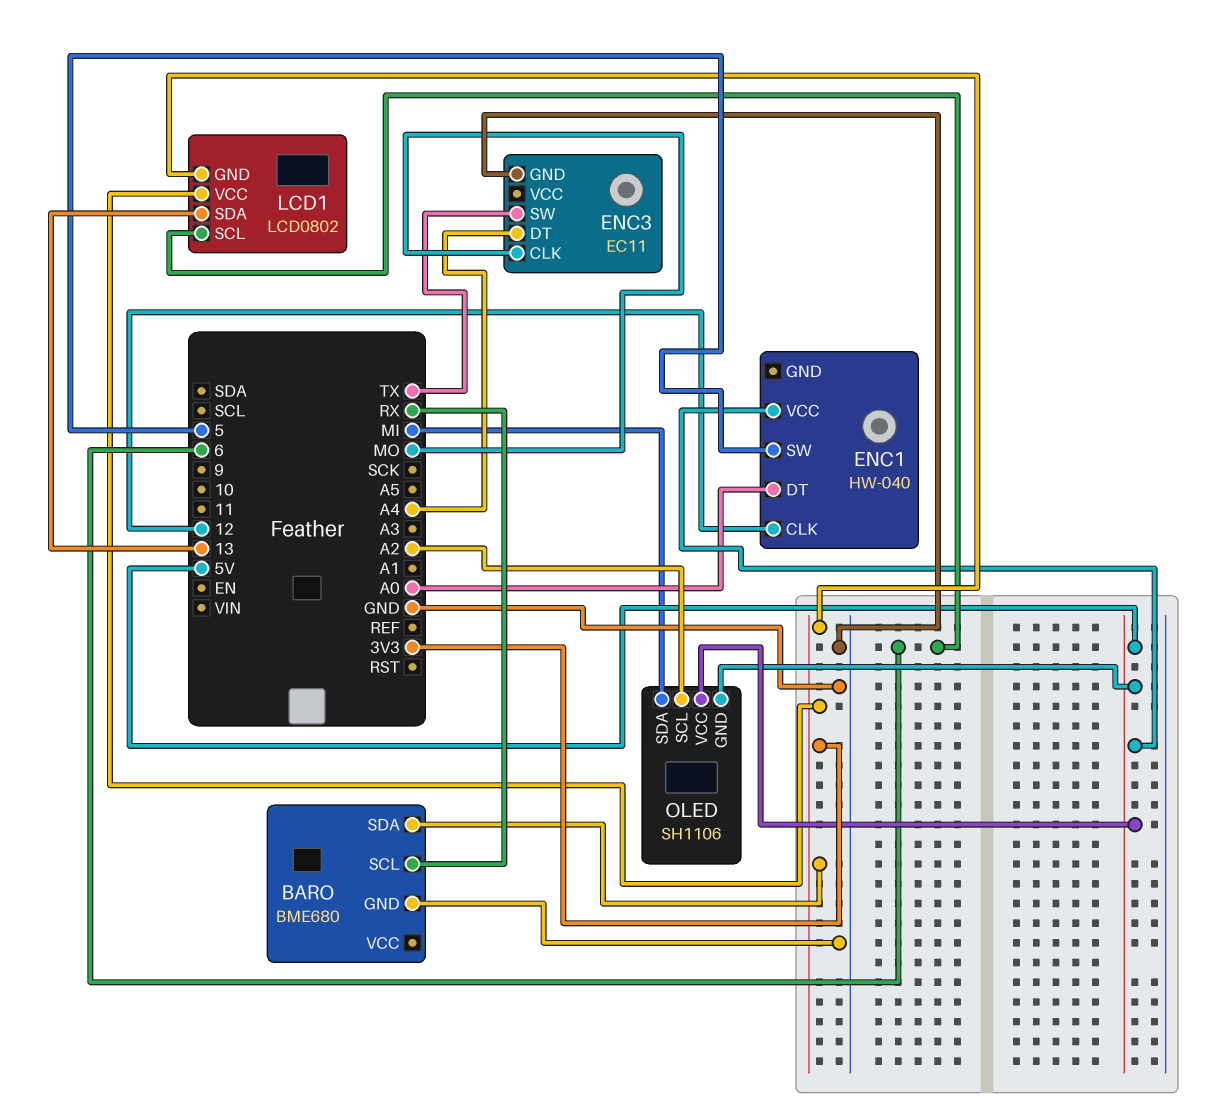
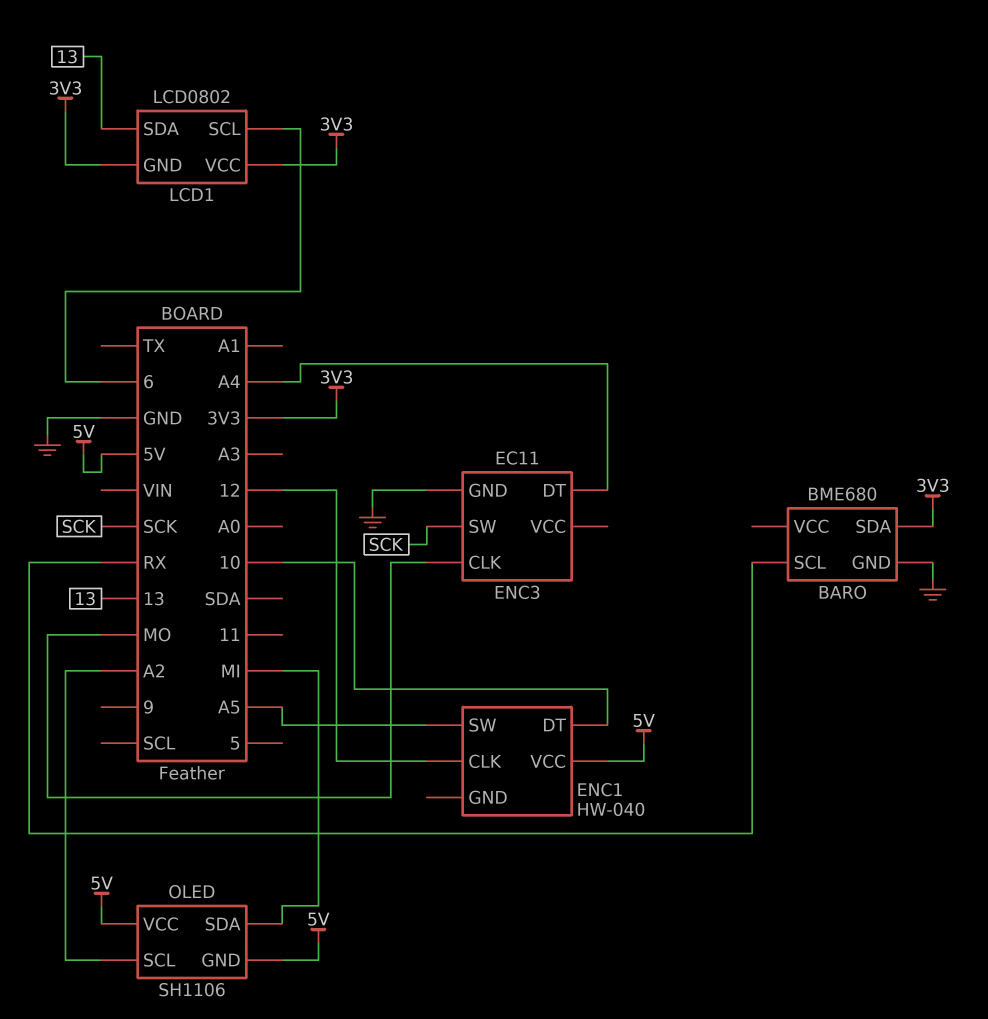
ENC1 pin DT: A0 -> 10
ENC1 pin SW: 5 -> A5
ENC3 pin SW: TX -> SCK

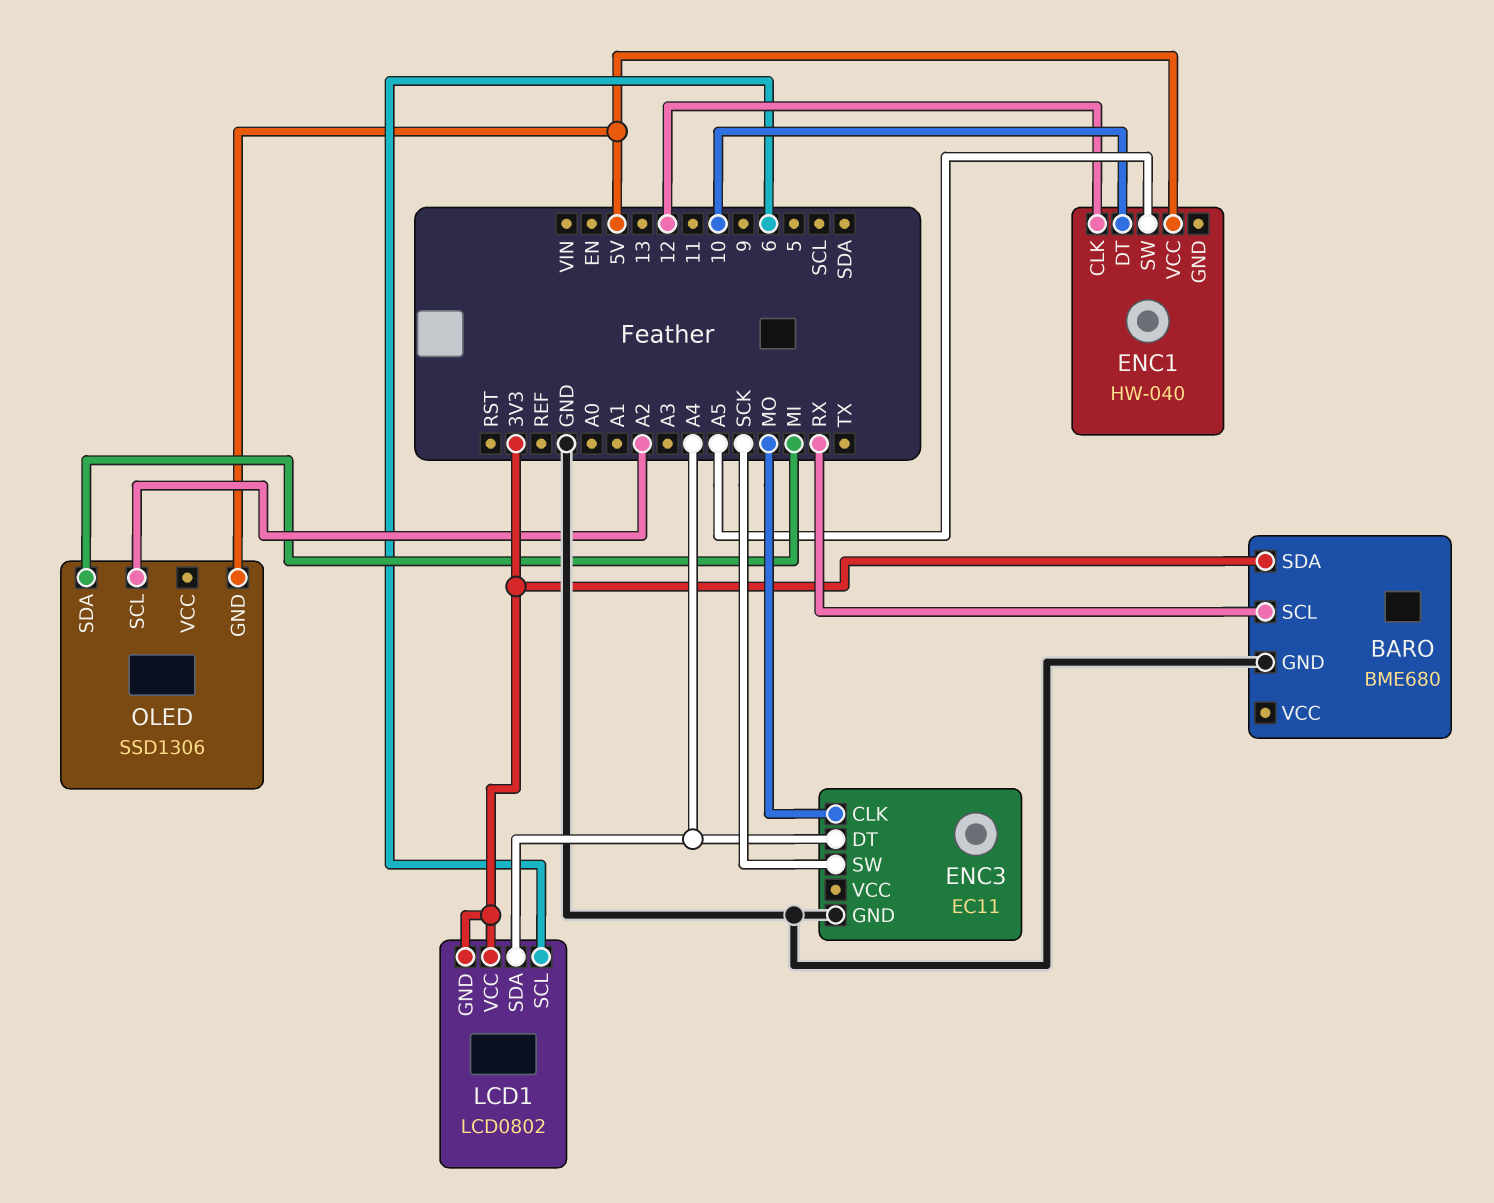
LCD1 pin SDA: 13 -> A4
OLED: SH1106 -> SSD1306
OLED pin VCC: 5V -> none

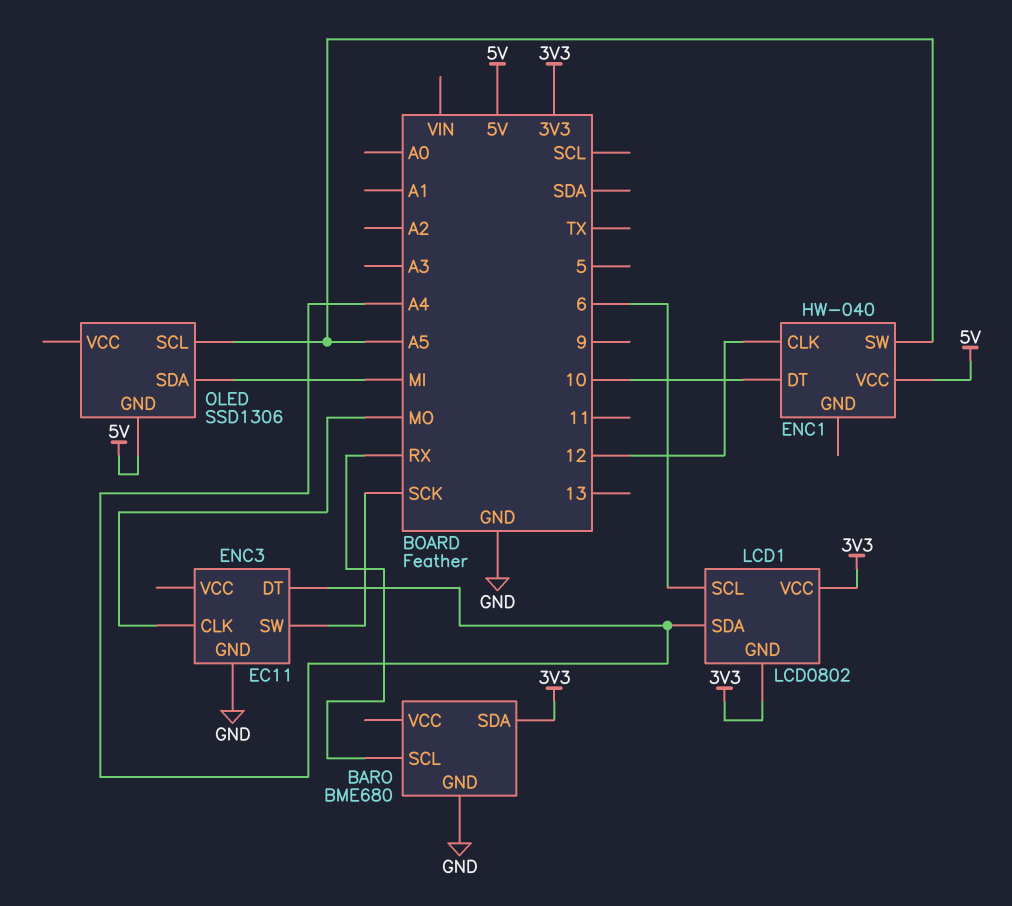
OLED pin SCL: A2 -> A5

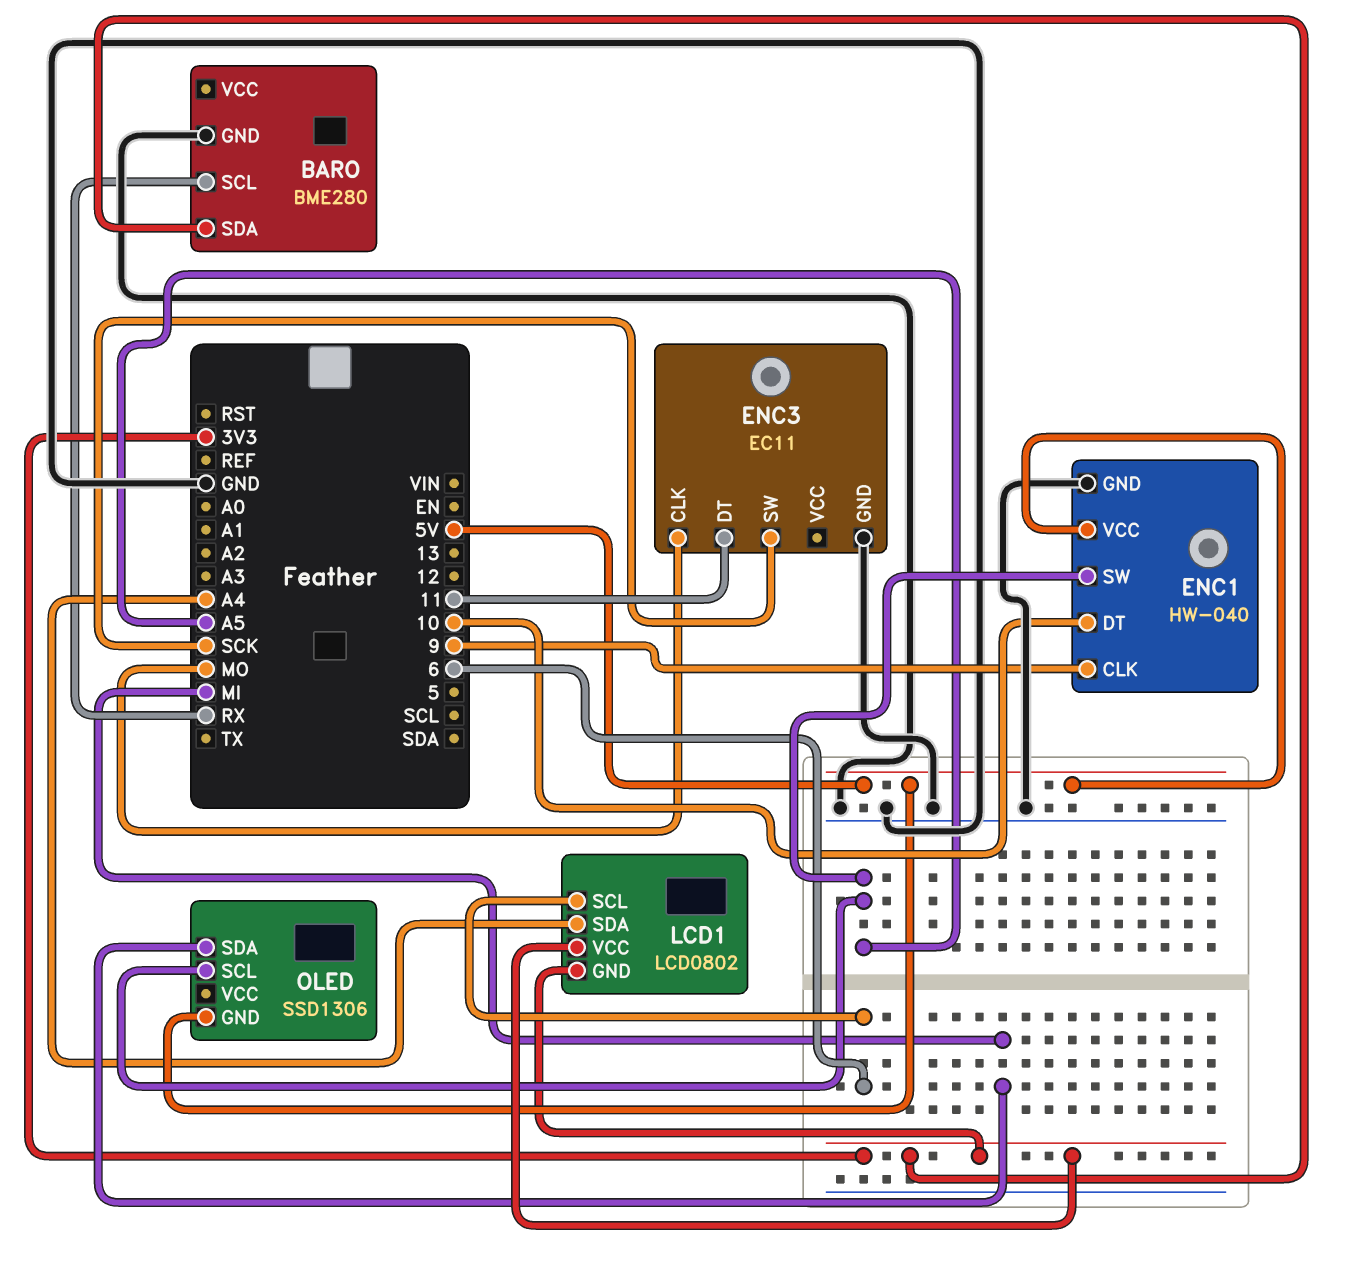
BARO: BME680 -> BME280
ENC1 pin CLK: 12 -> 9
ENC1 pin GND: none -> GND
ENC3 pin DT: A4 -> 11

